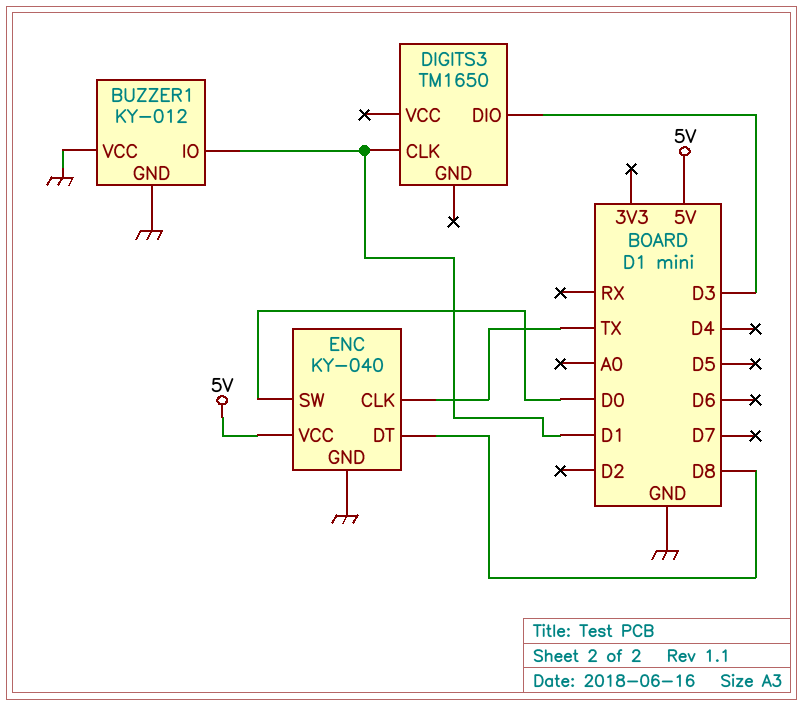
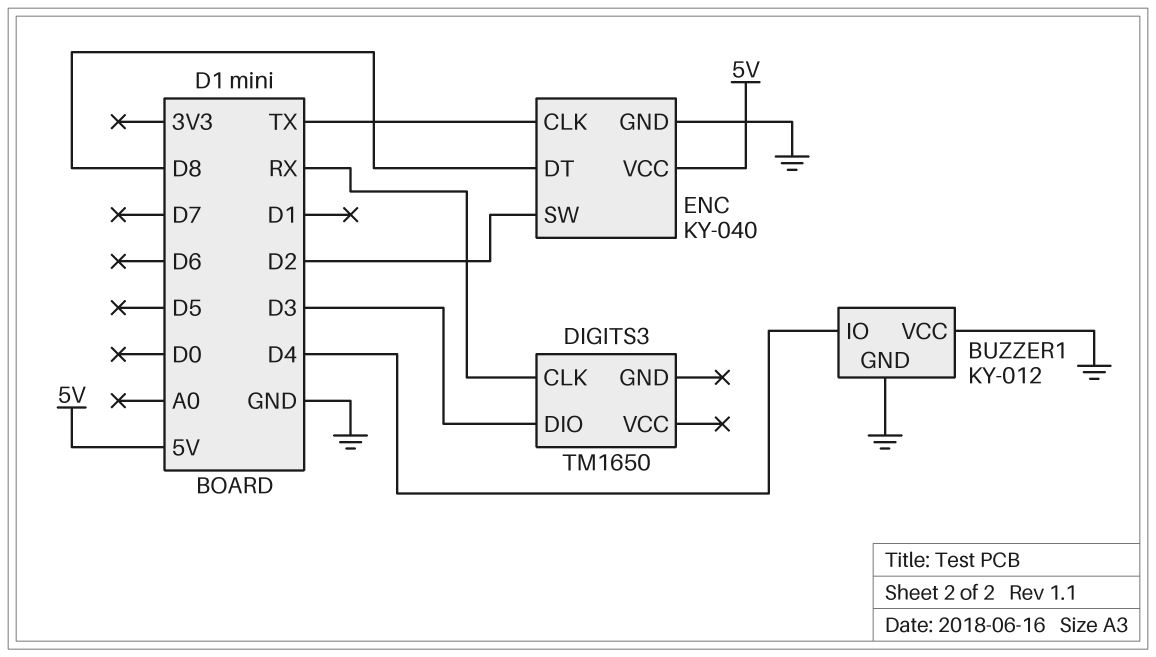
BUZZER1 pin IO: D1 -> D4
DIGITS3 pin CLK: D1 -> RX
ENC pin SW: D0 -> D2

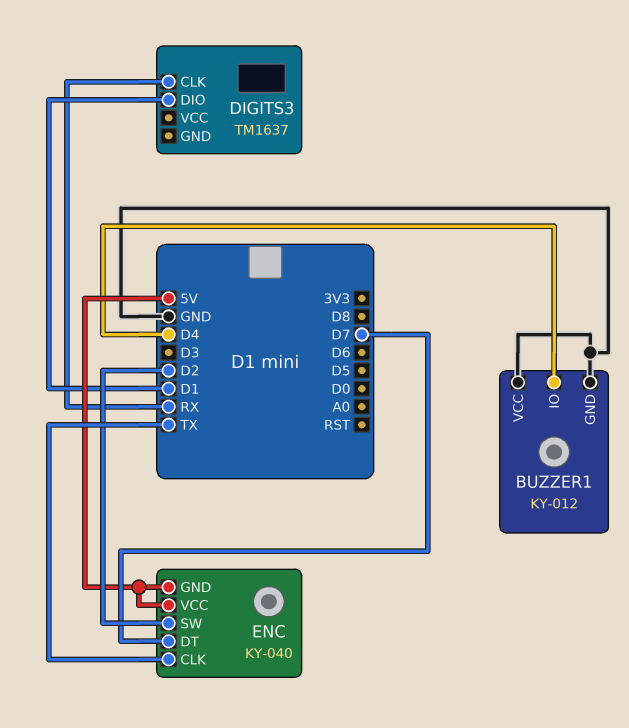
DIGITS3: TM1650 -> TM1637
DIGITS3 pin DIO: D3 -> D1
ENC pin DT: D8 -> D7
ENC pin GND: GND -> 5V

